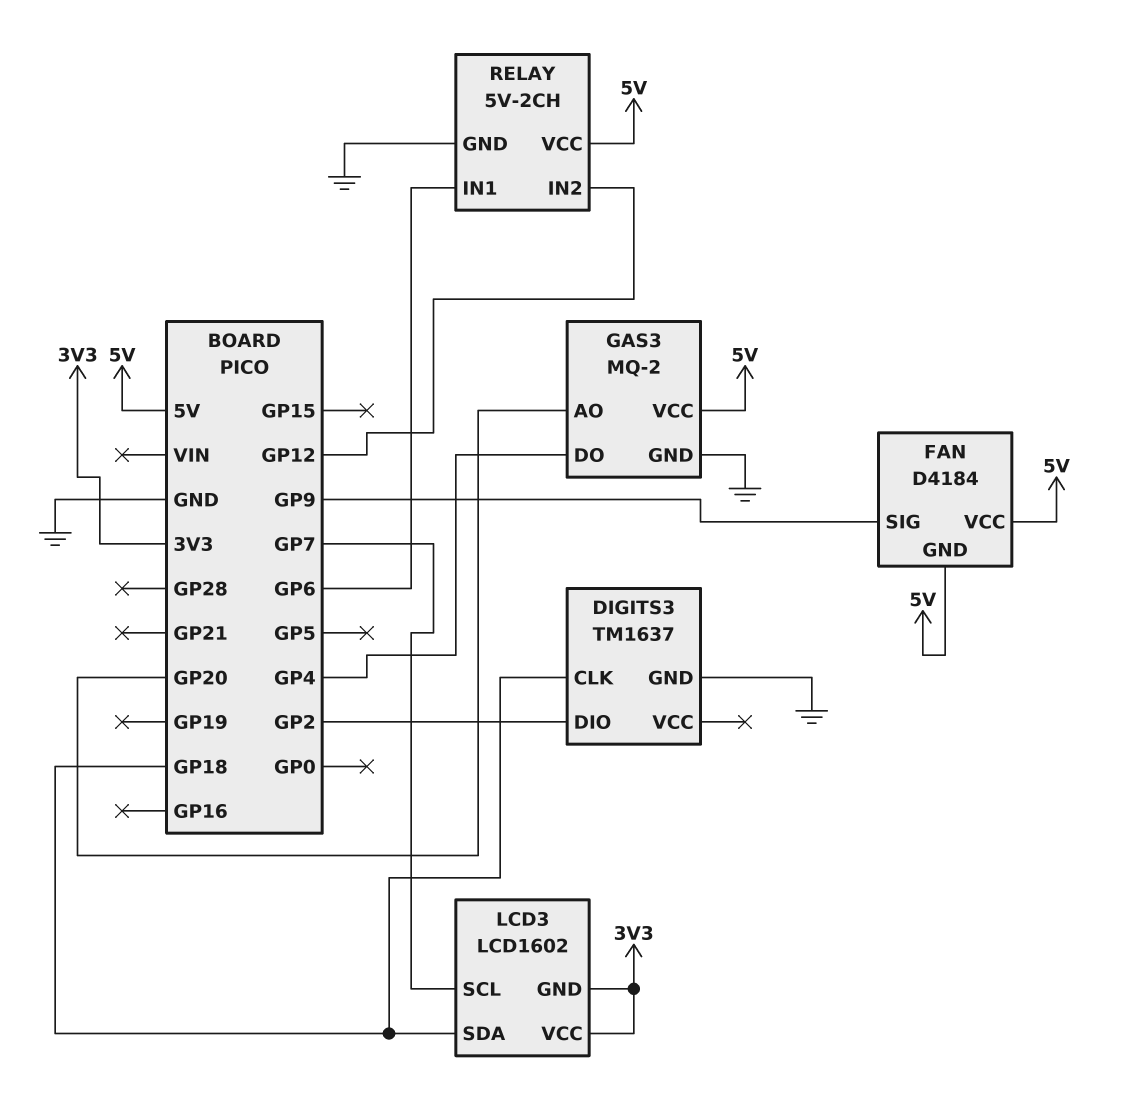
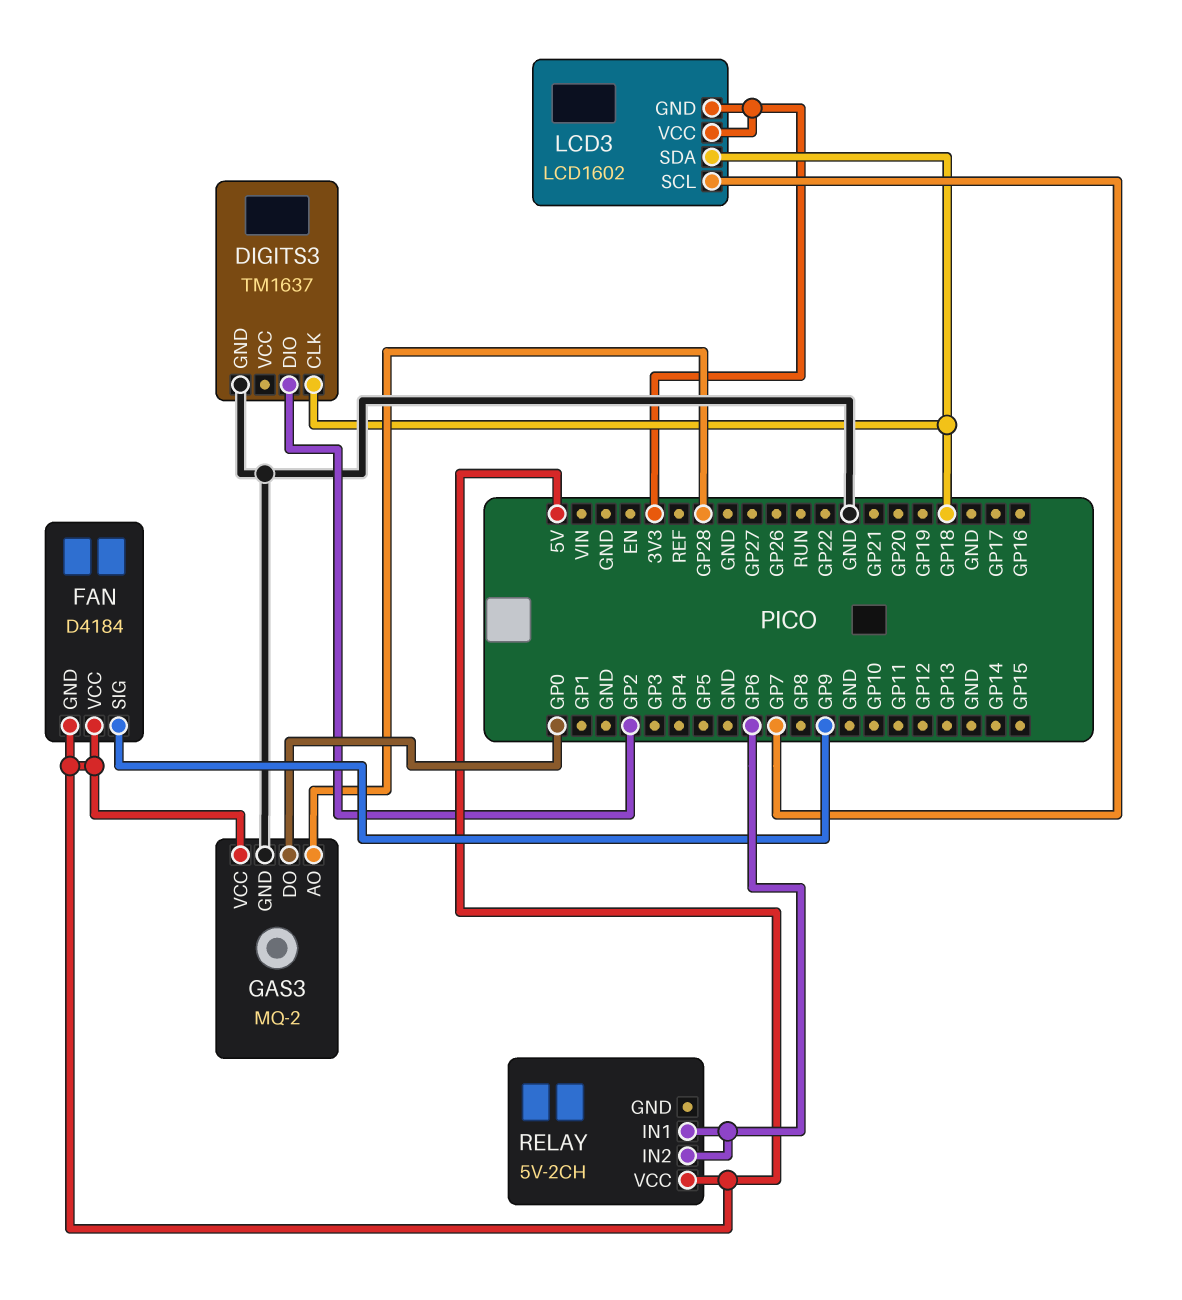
GAS3 pin AO: GP20 -> GP28
GAS3 pin DO: GP4 -> GP0
RELAY pin GND: GND -> none
RELAY pin IN2: GP12 -> GP6

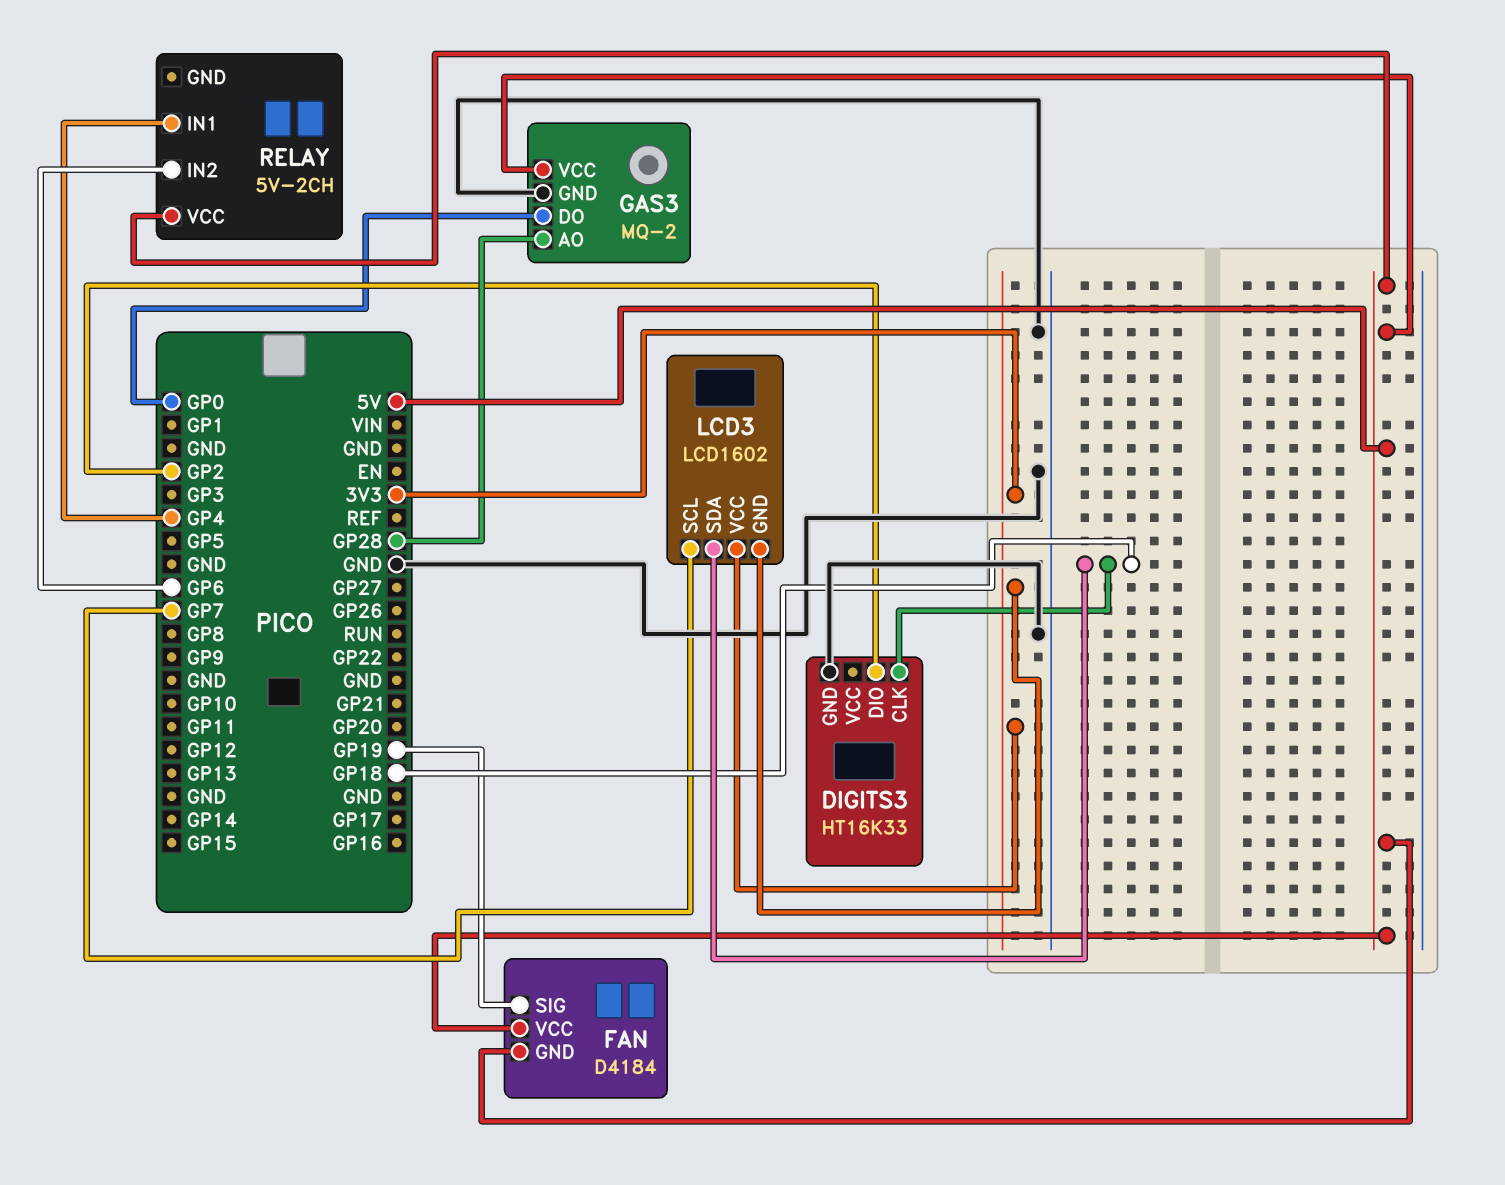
DIGITS3: TM1637 -> HT16K33
FAN pin SIG: GP9 -> GP19
RELAY pin IN1: GP6 -> GP4

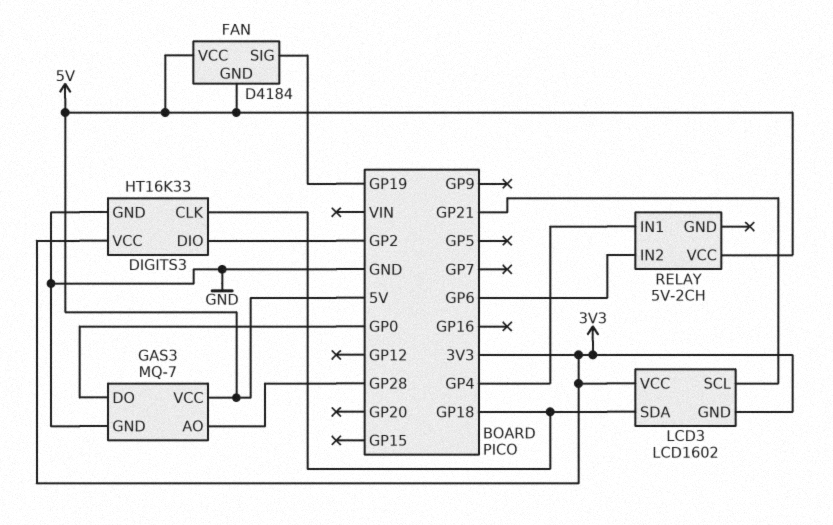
DIGITS3 pin VCC: none -> 3V3
GAS3: MQ-2 -> MQ-7
LCD3 pin SCL: GP7 -> GP21

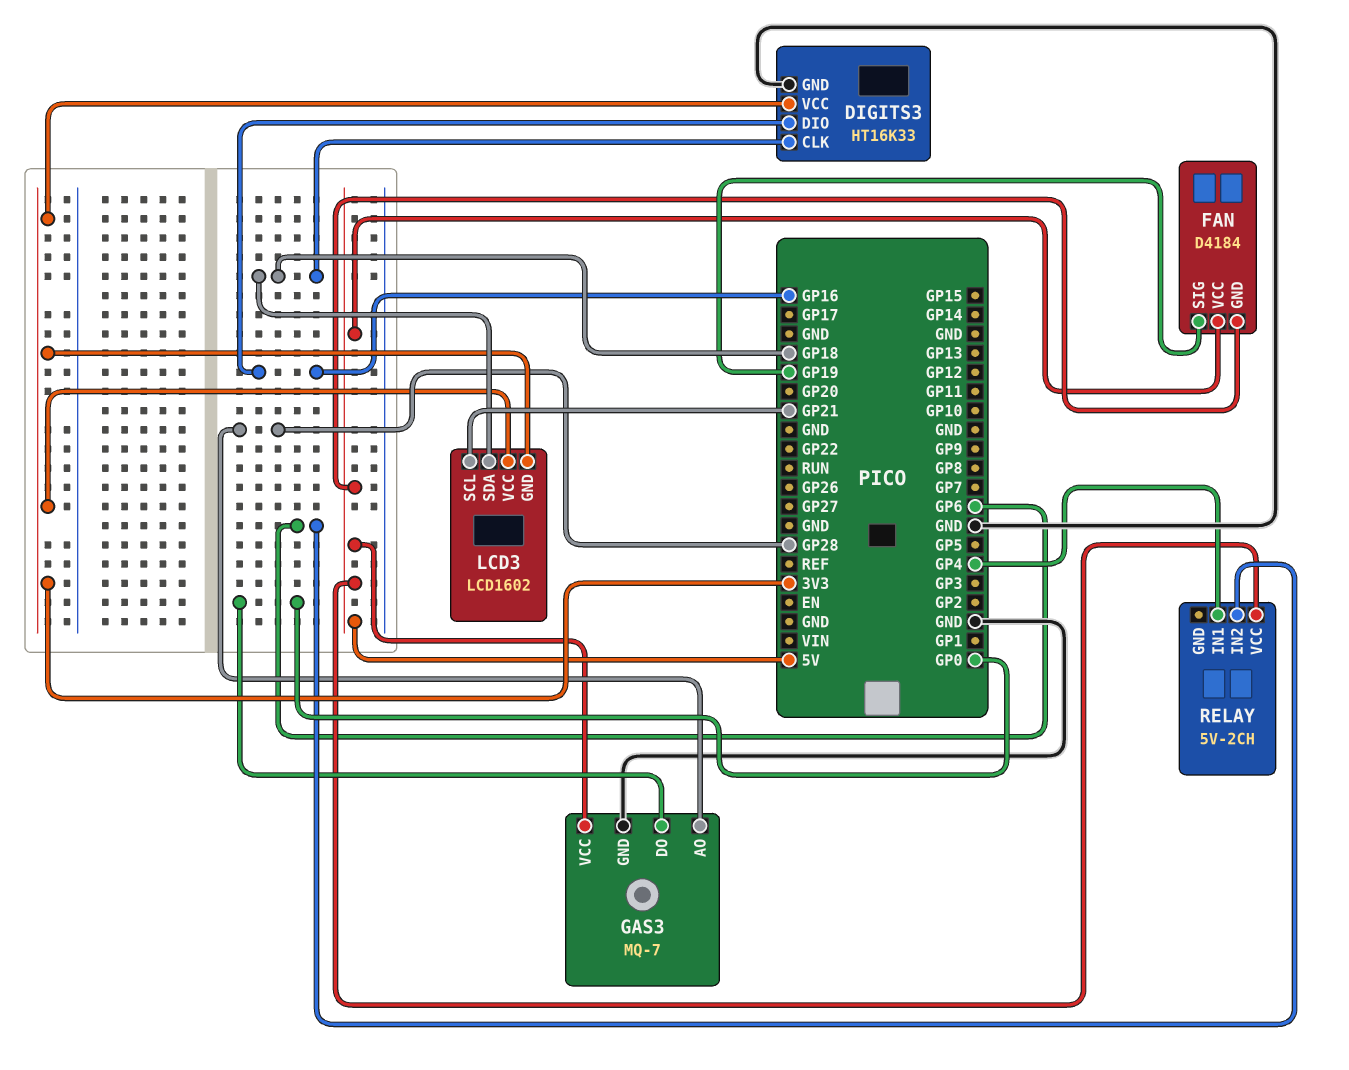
DIGITS3 pin DIO: GP2 -> GP16

